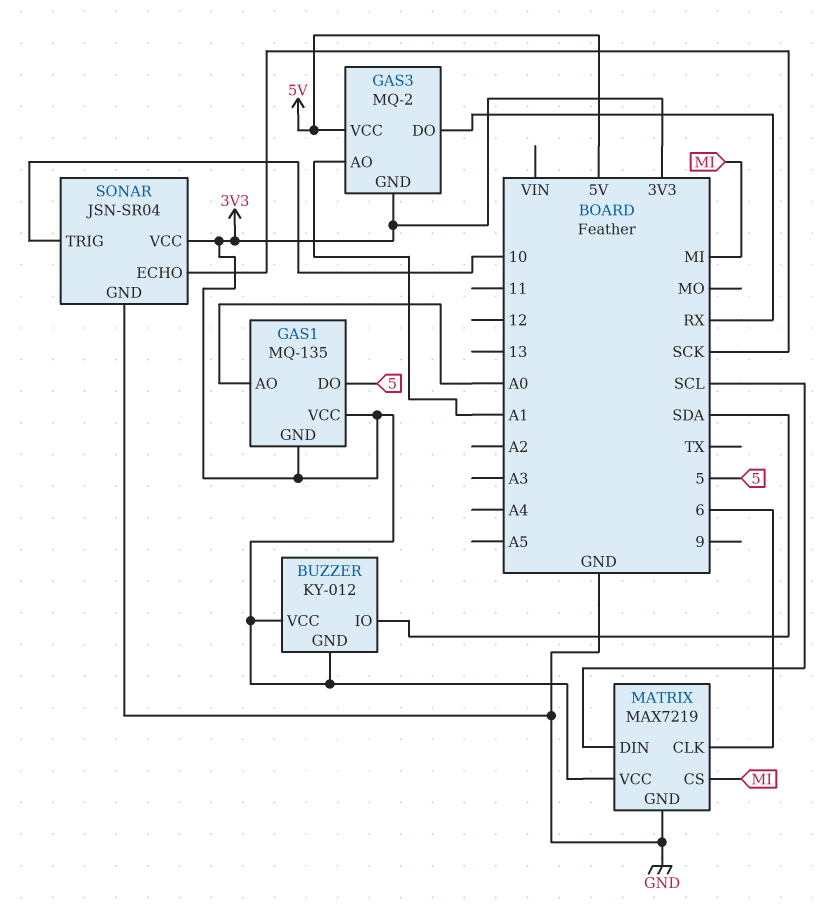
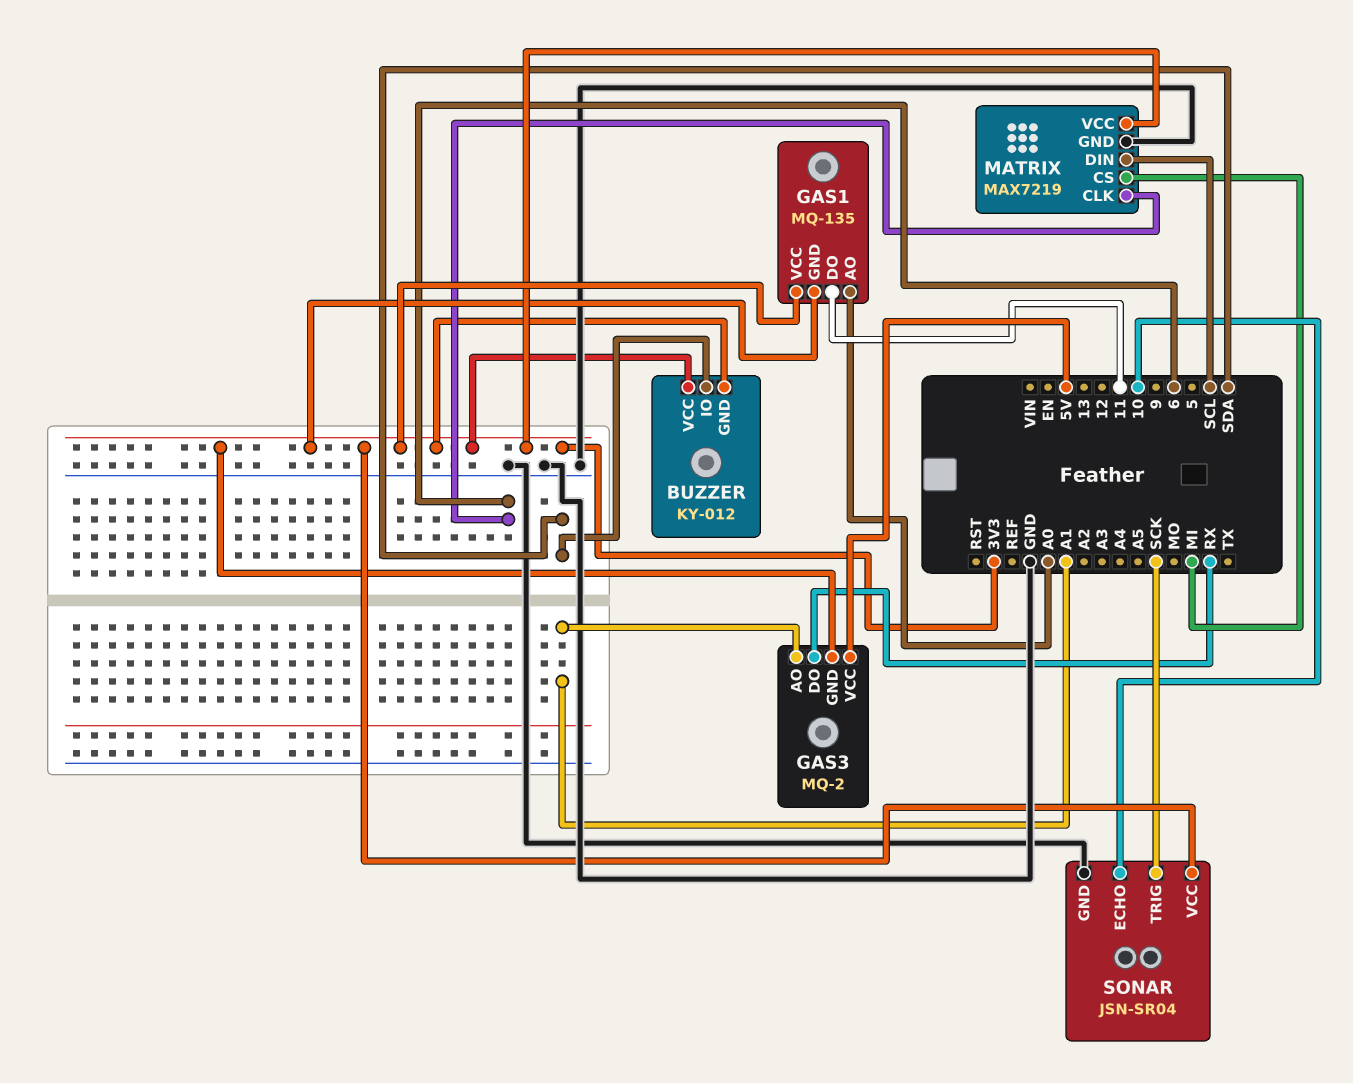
GAS1 pin DO: 5 -> 11
SONAR pin ECHO: SCK -> 10
SONAR pin TRIG: 10 -> SCK

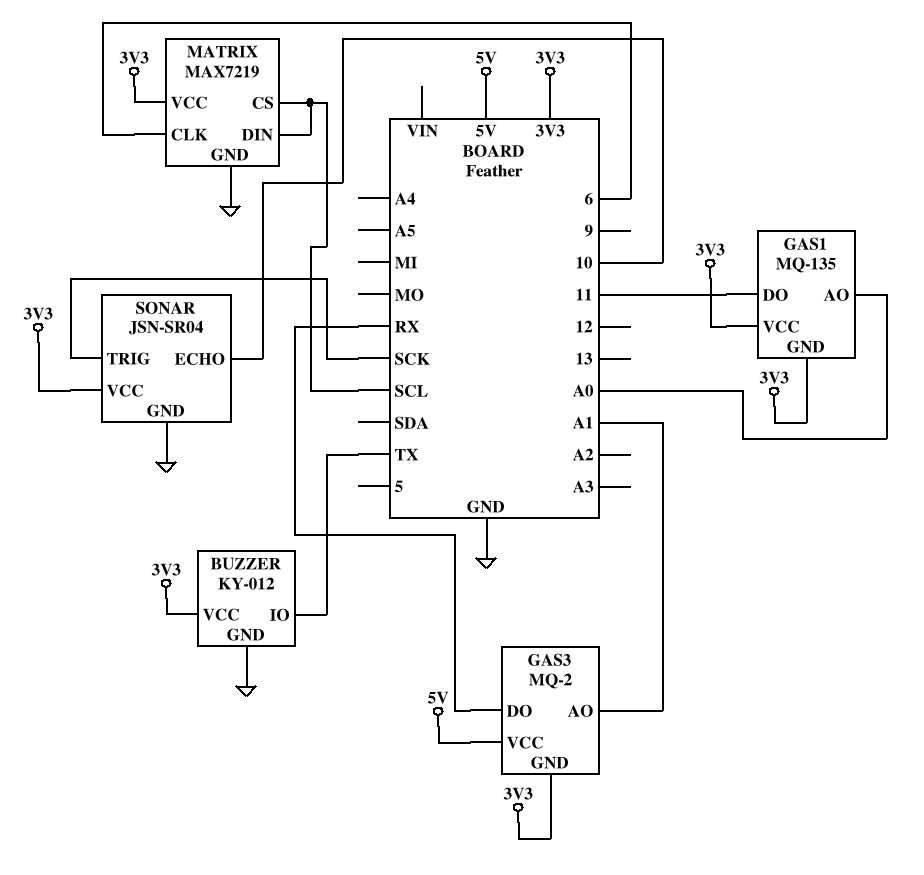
BUZZER pin GND: 3V3 -> GND
BUZZER pin IO: SDA -> TX
MATRIX pin CS: MI -> SCL

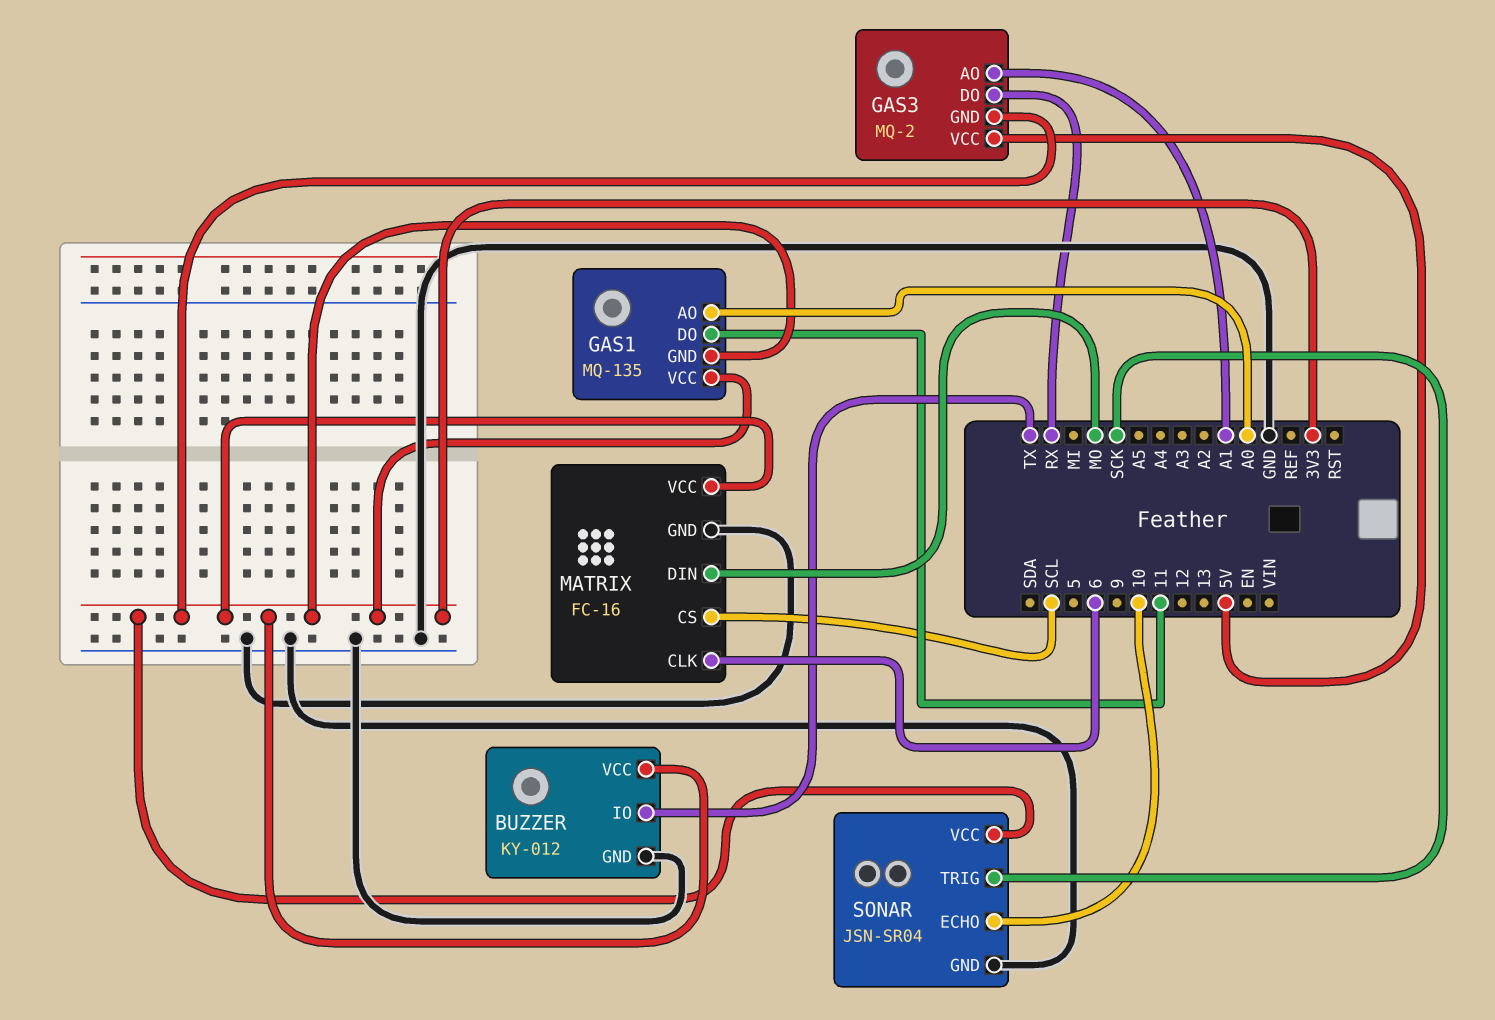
MATRIX: MAX7219 -> FC-16
MATRIX pin DIN: SCL -> MO

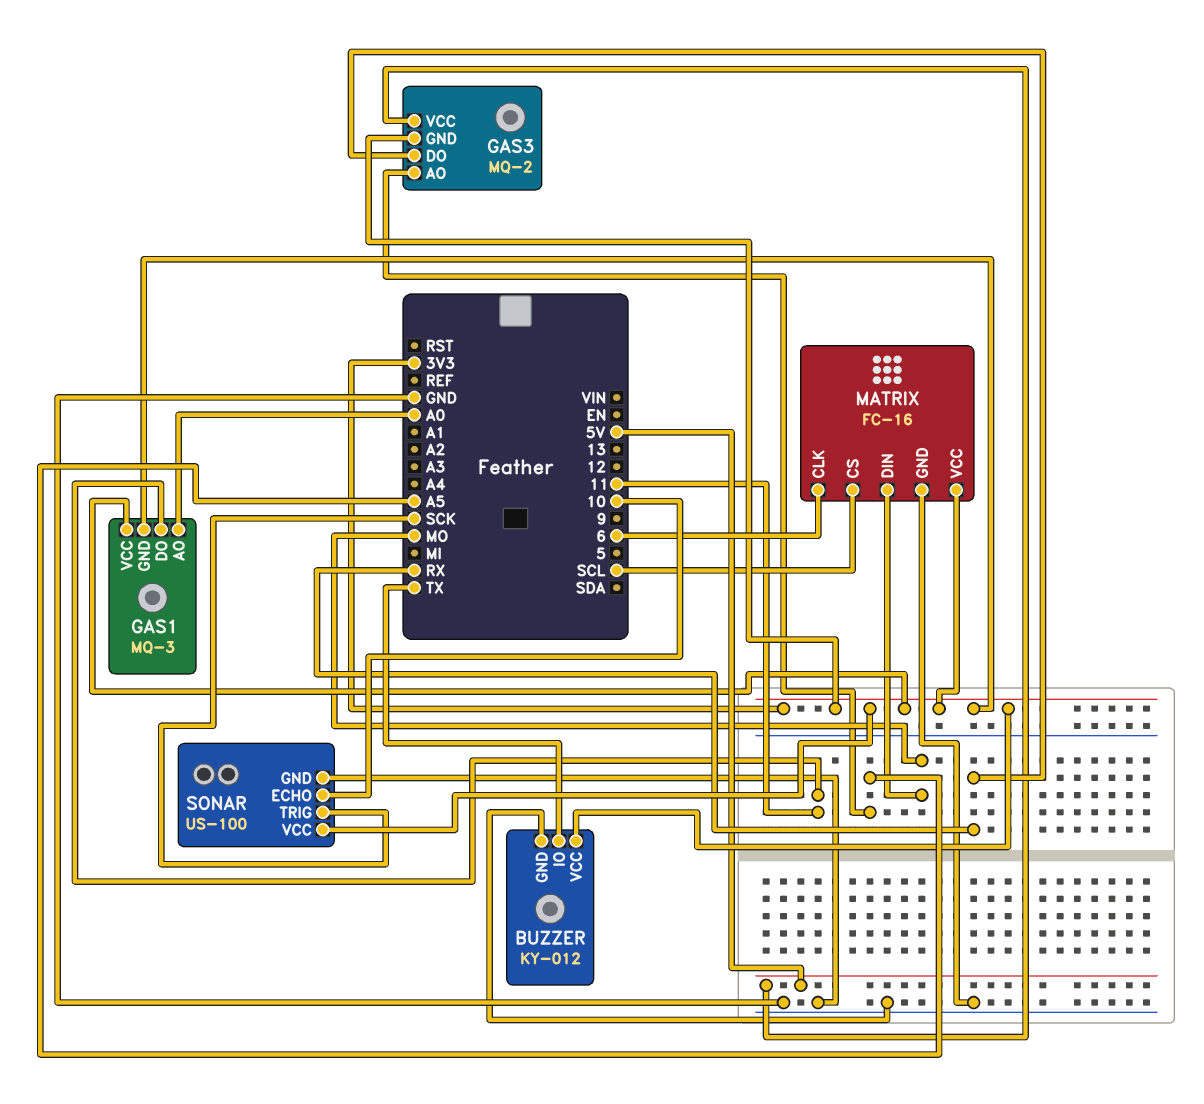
GAS1: MQ-135 -> MQ-3
GAS3 pin AO: A1 -> A5
SONAR: JSN-SR04 -> US-100

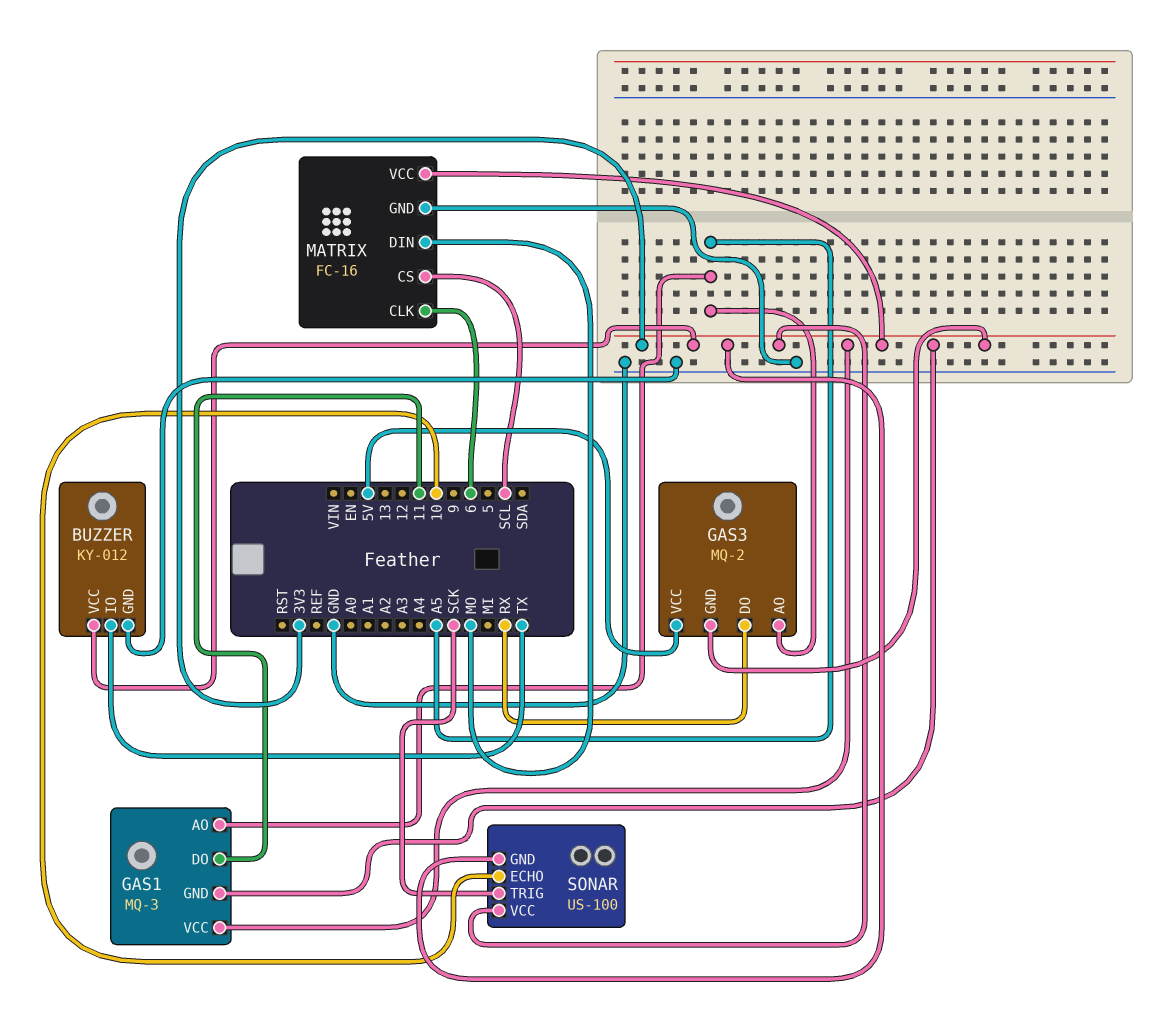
GAS1 pin AO: A0 -> A5
SONAR pin GND: GND -> 3V3

